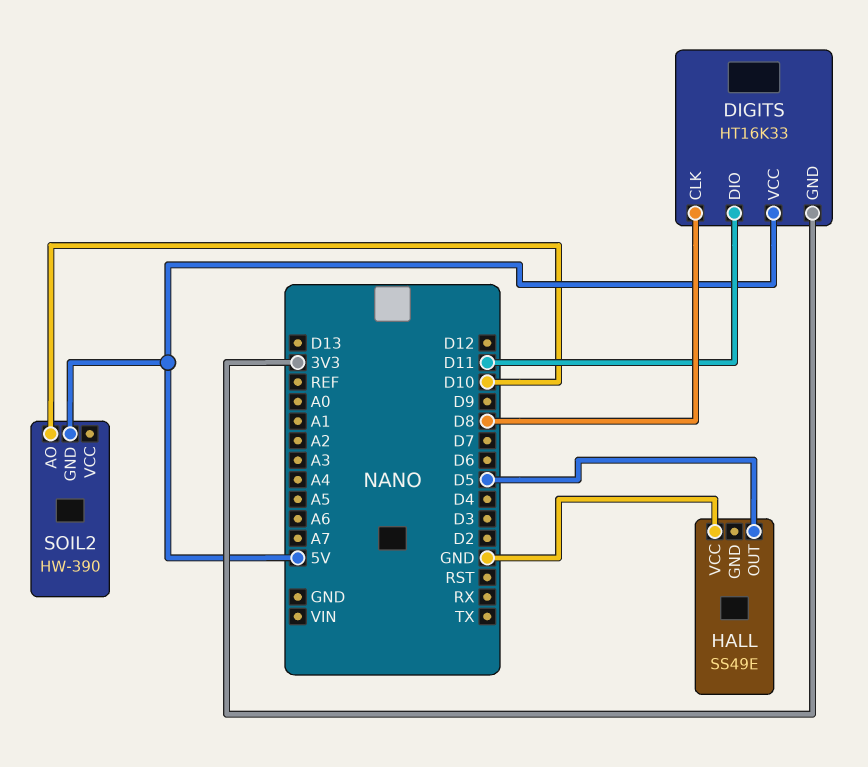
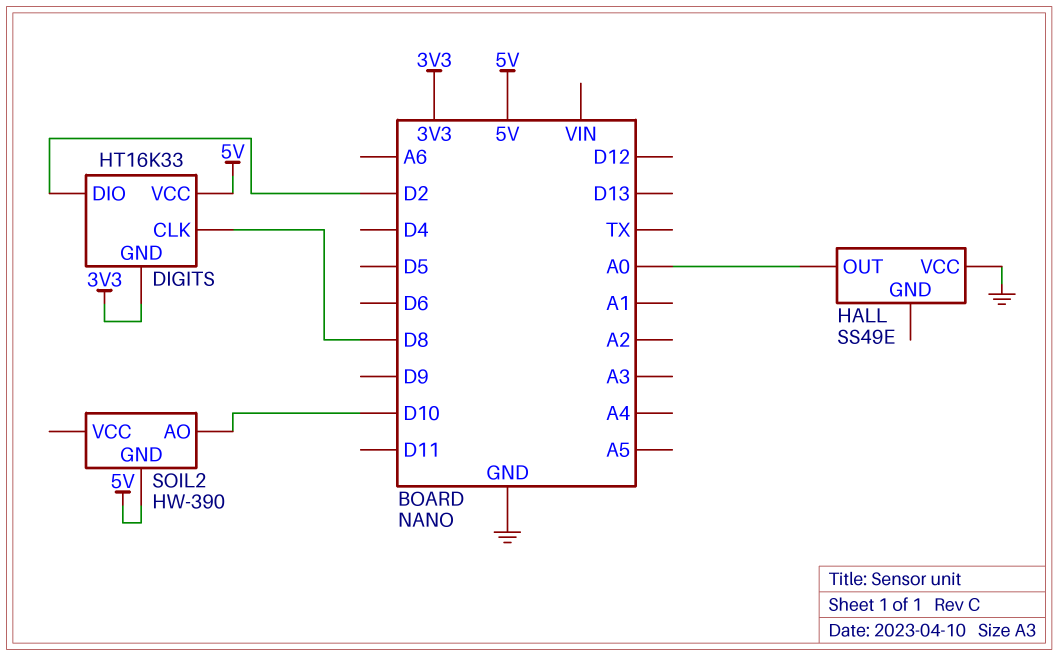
DIGITS pin DIO: D11 -> D2
HALL pin OUT: D5 -> A0

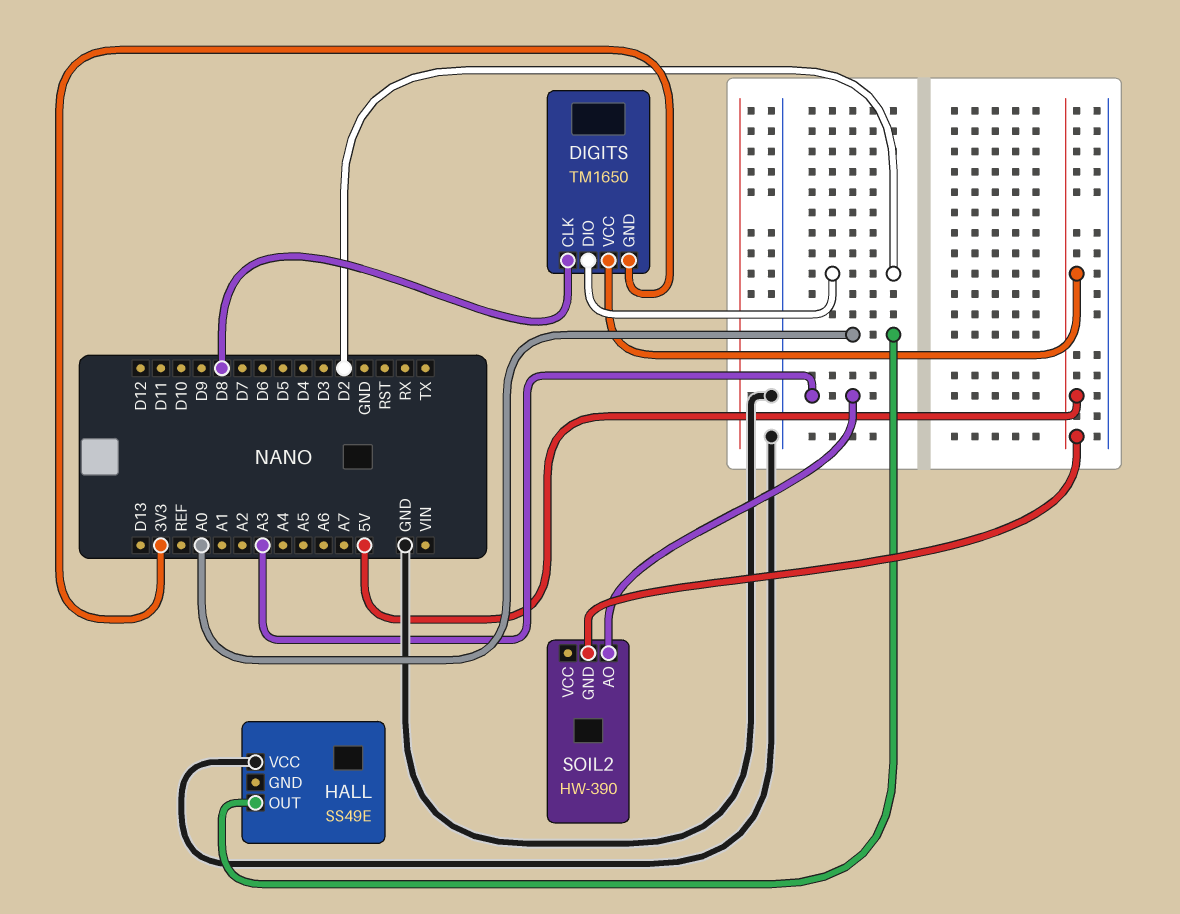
DIGITS: HT16K33 -> TM1650
SOIL2 pin AO: D10 -> A3

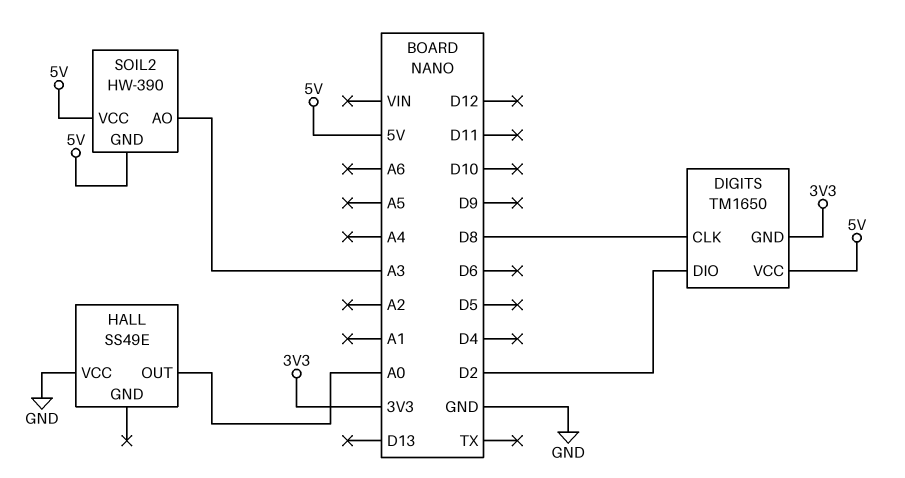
SOIL2 pin VCC: none -> 5V

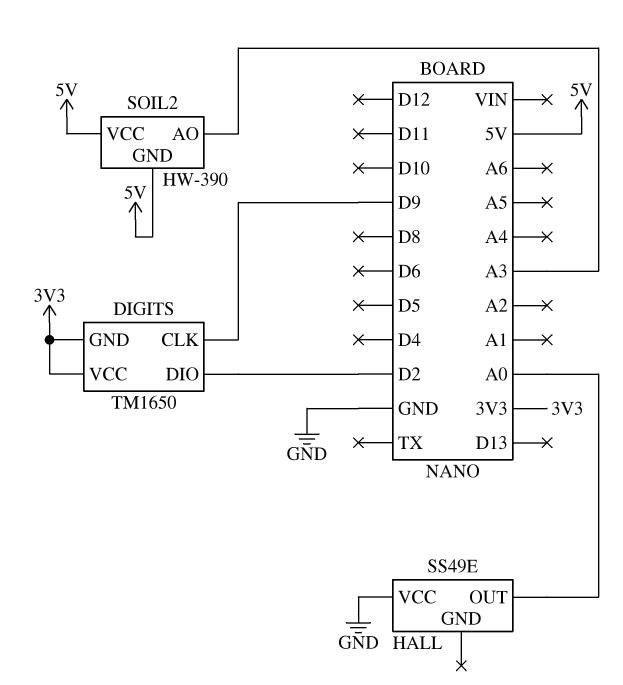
DIGITS pin CLK: D8 -> D9
DIGITS pin VCC: 5V -> 3V3

